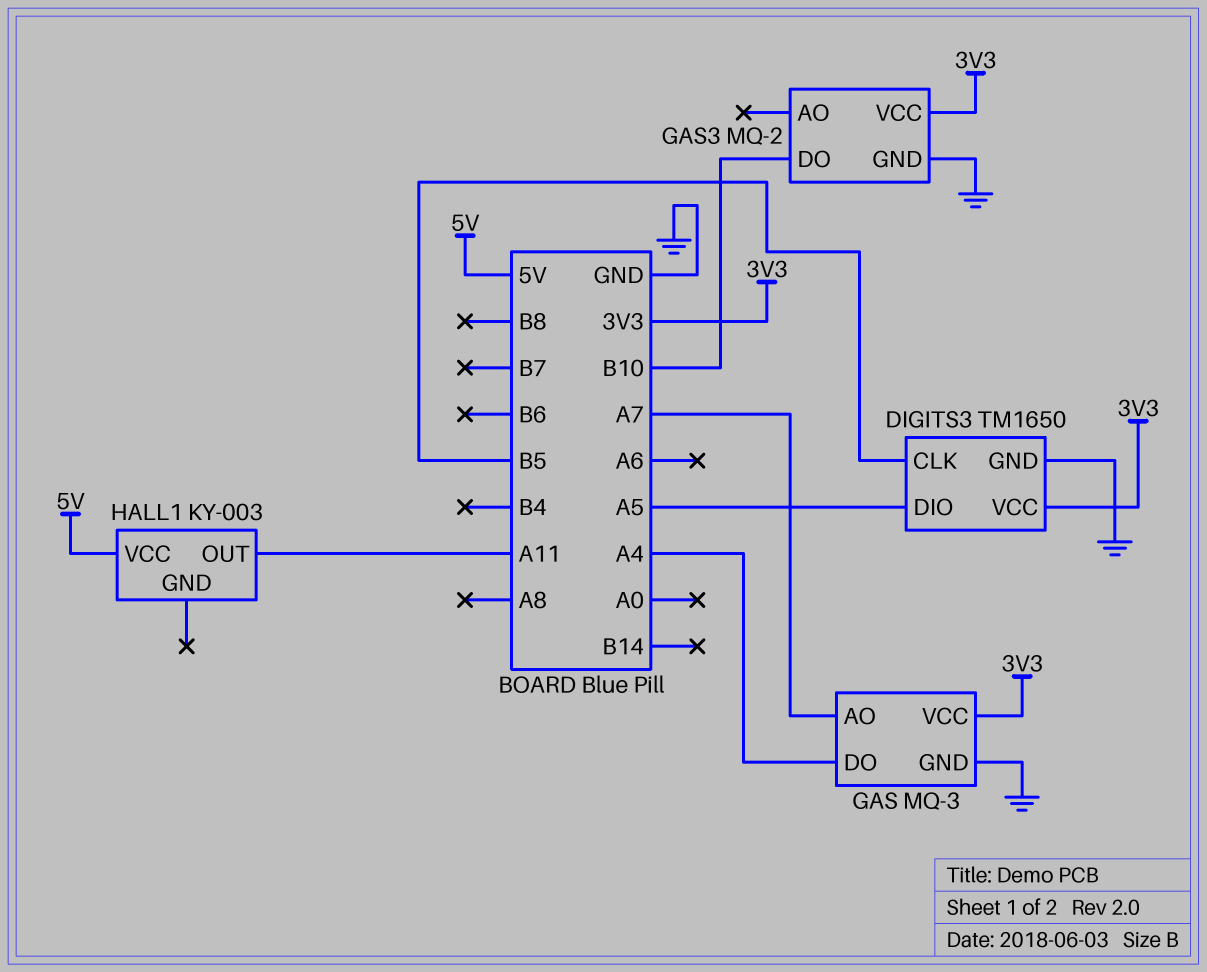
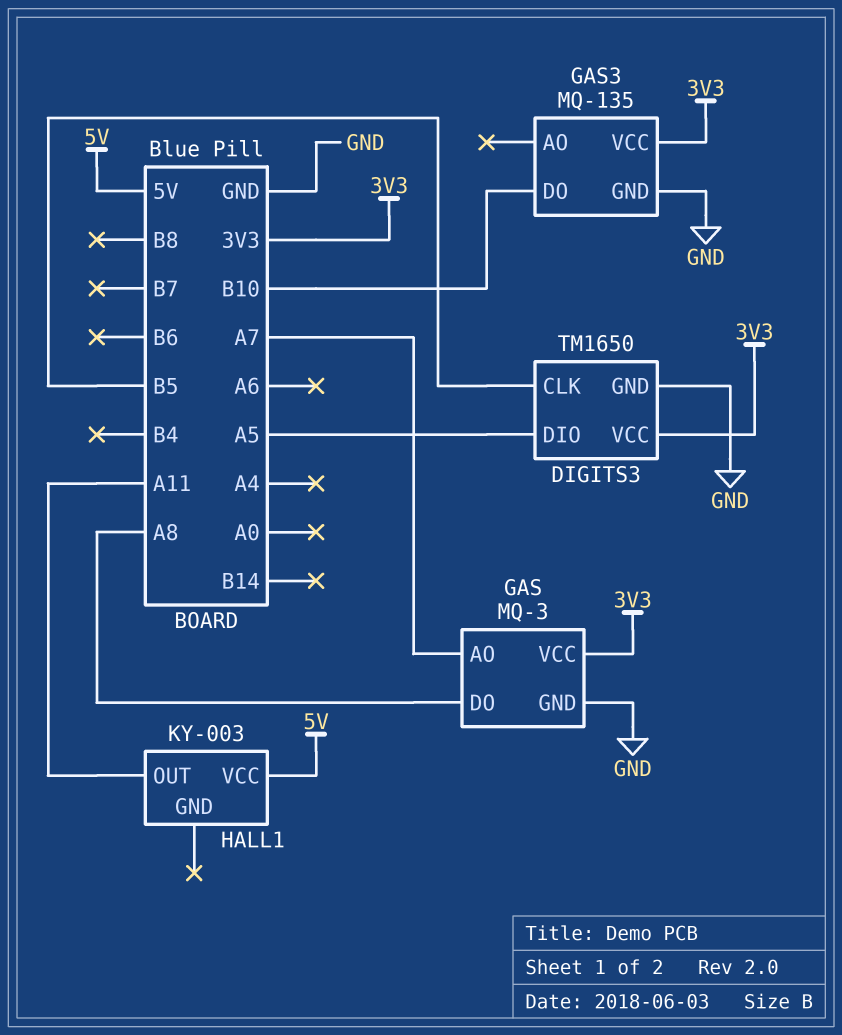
GAS pin DO: A4 -> A8
GAS3: MQ-2 -> MQ-135

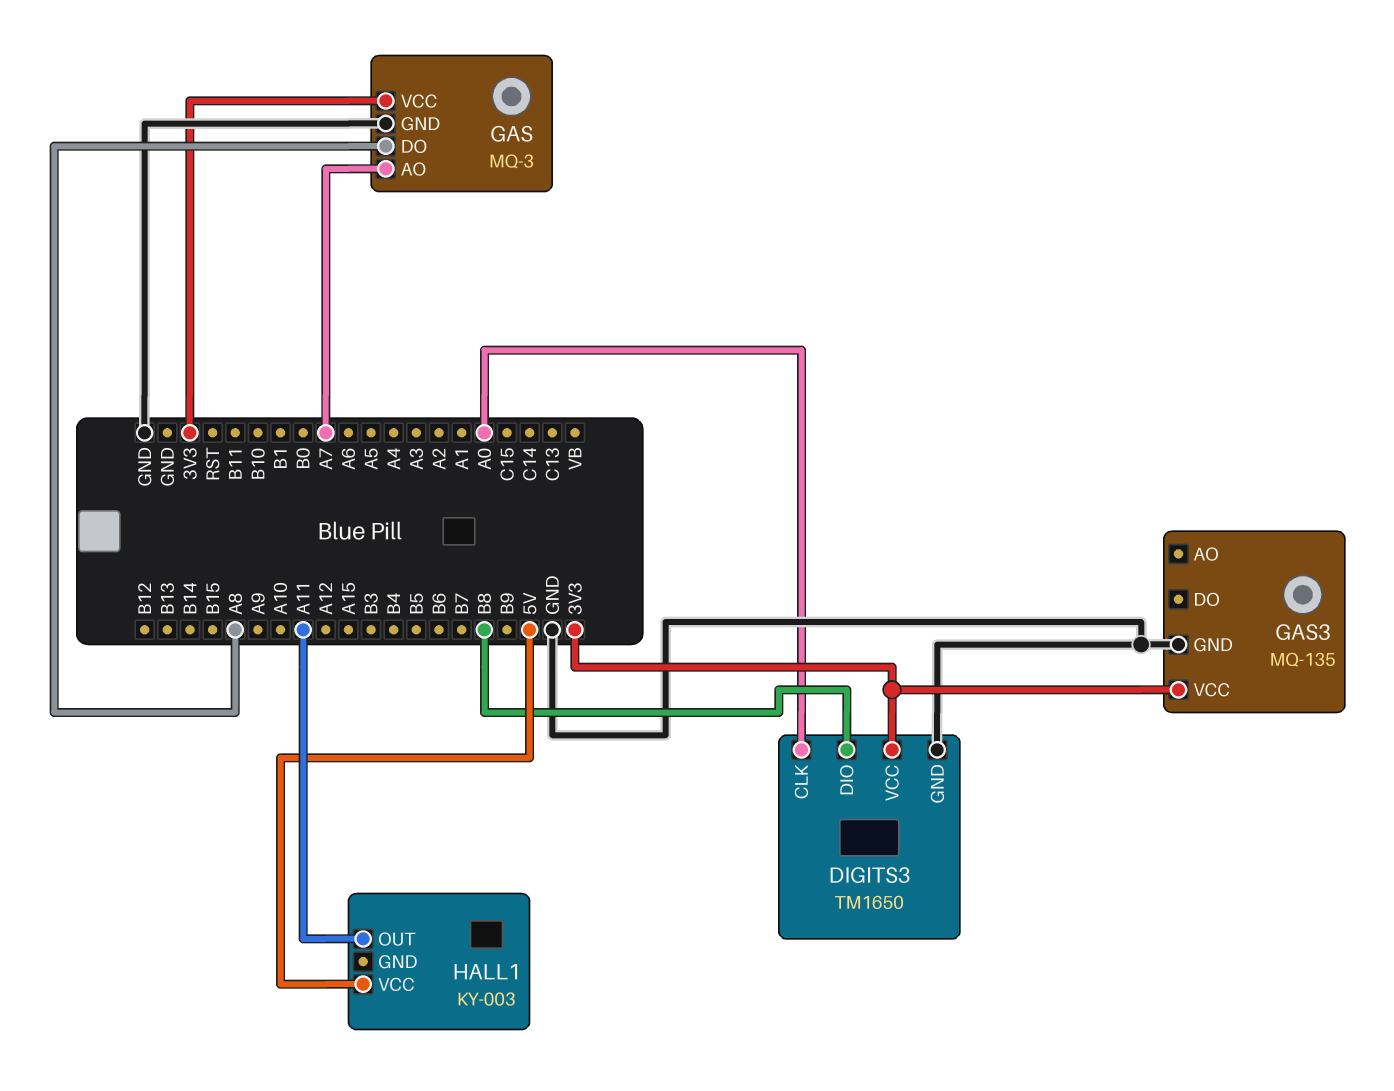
DIGITS3 pin CLK: B5 -> A0
DIGITS3 pin DIO: A5 -> B8
GAS3 pin DO: B10 -> none

